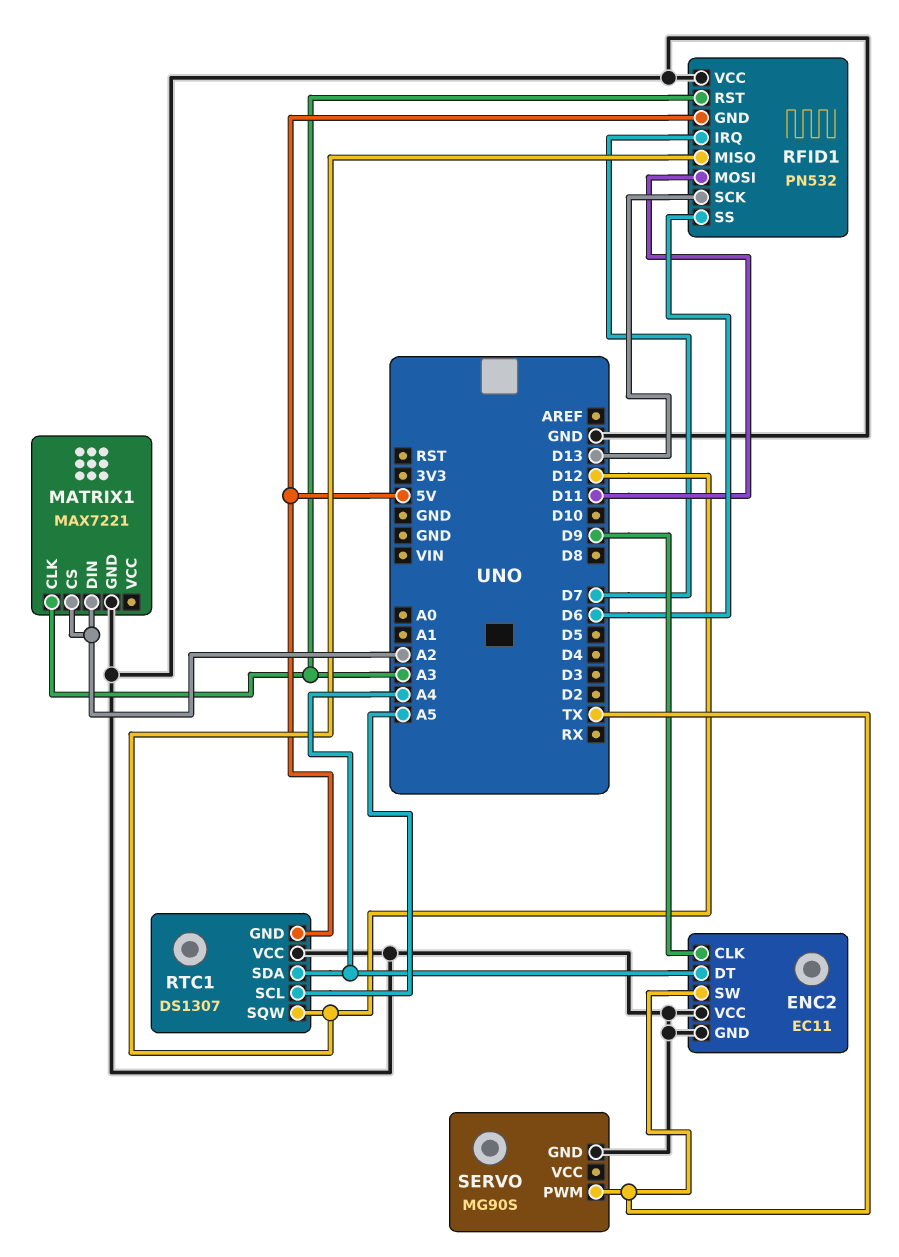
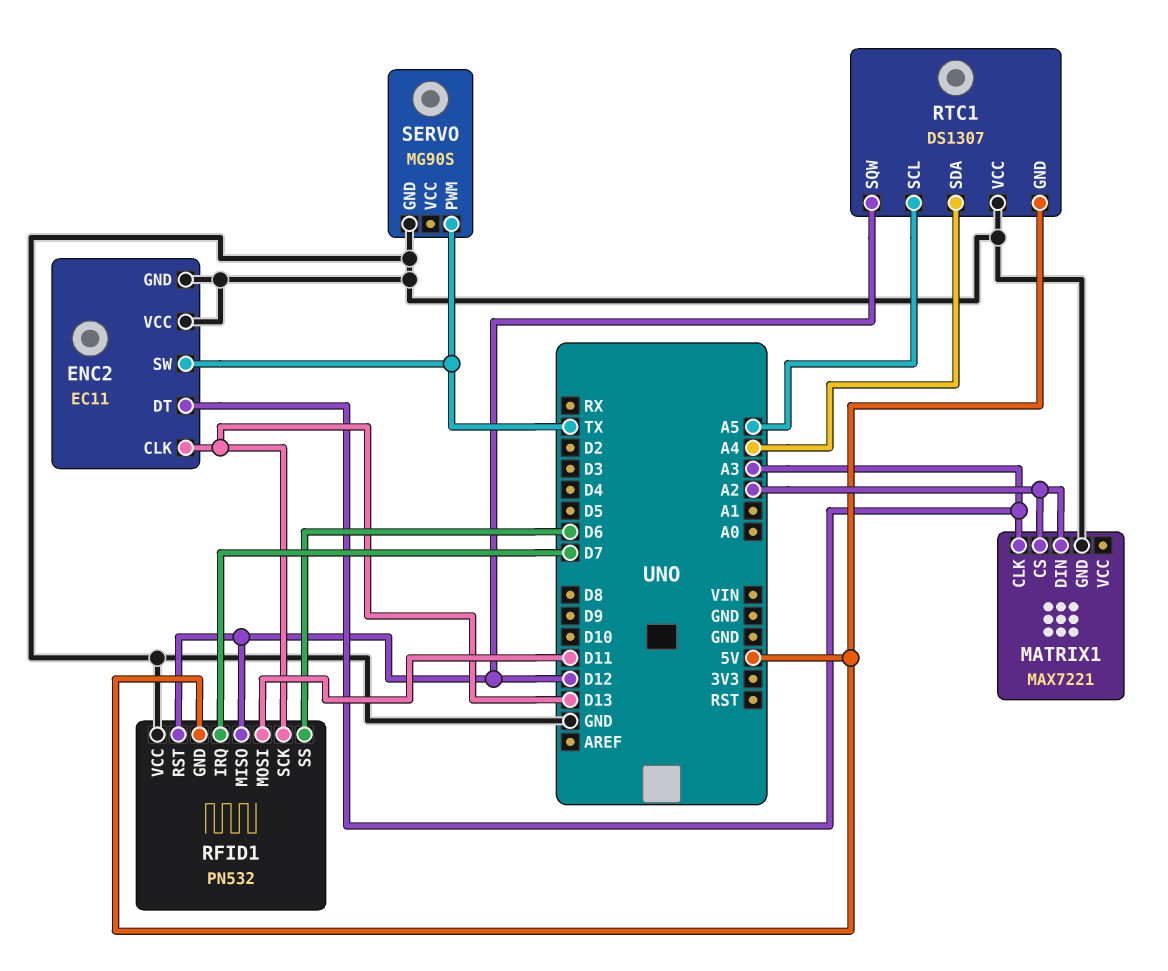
ENC2 pin CLK: D9 -> D13
ENC2 pin DT: A4 -> A3
RFID1 pin RST: A3 -> D12

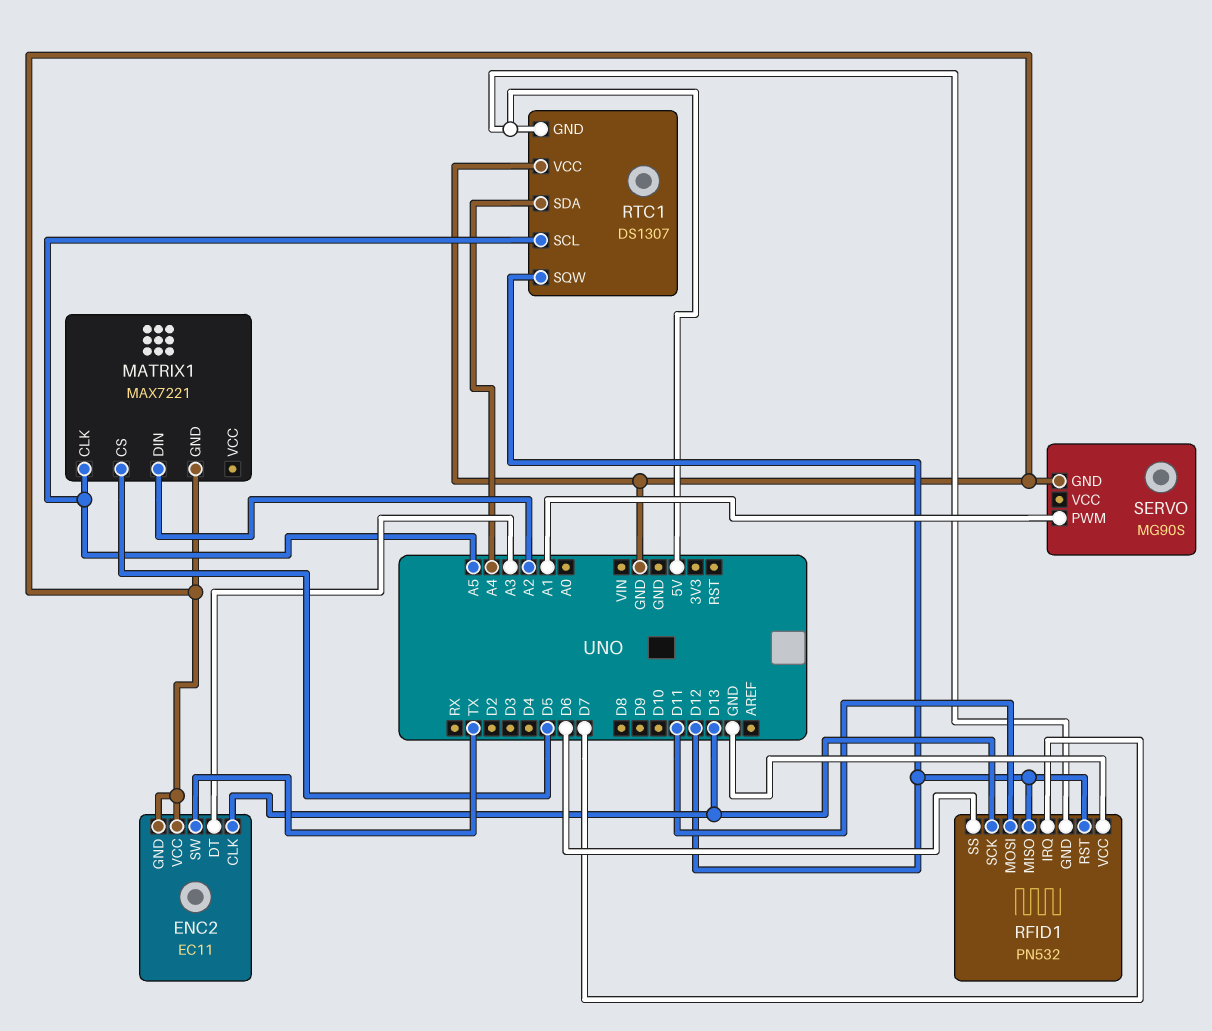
MATRIX1 pin CLK: A3 -> A5
MATRIX1 pin CS: A2 -> D5
SERVO pin PWM: TX -> A1

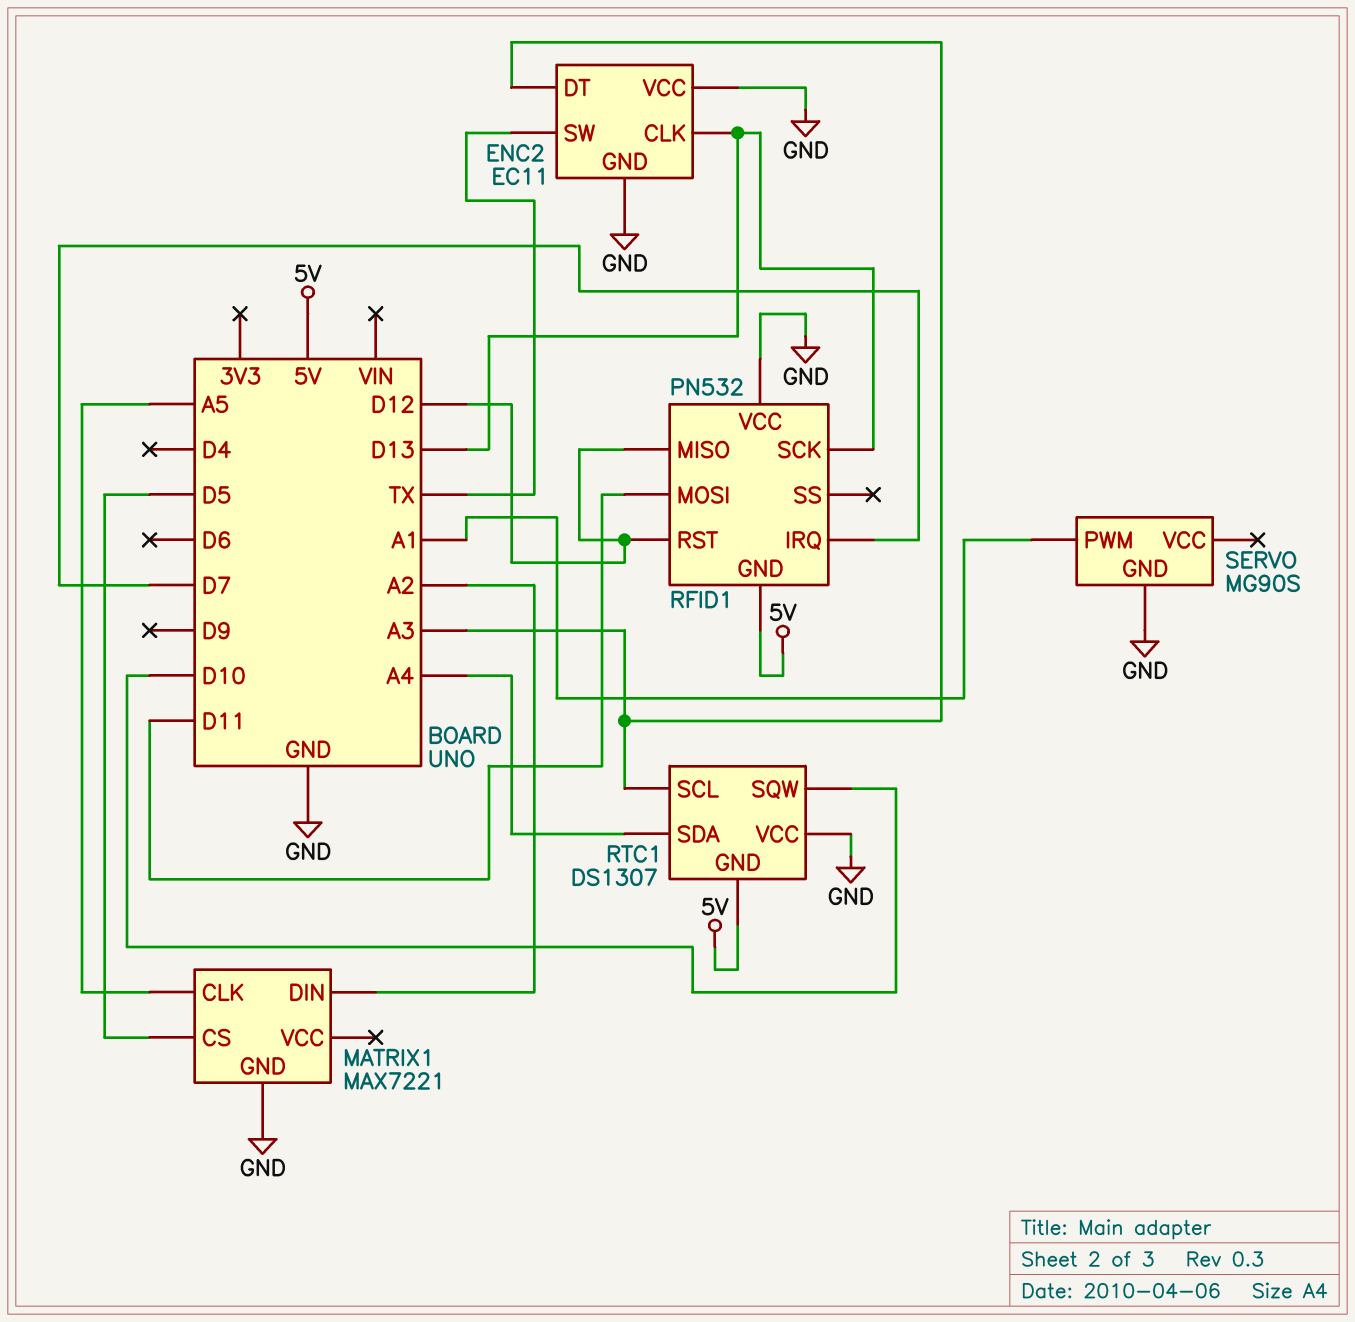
RFID1 pin SS: D6 -> none
RTC1 pin SCL: A5 -> A3
RTC1 pin SQW: D12 -> D10

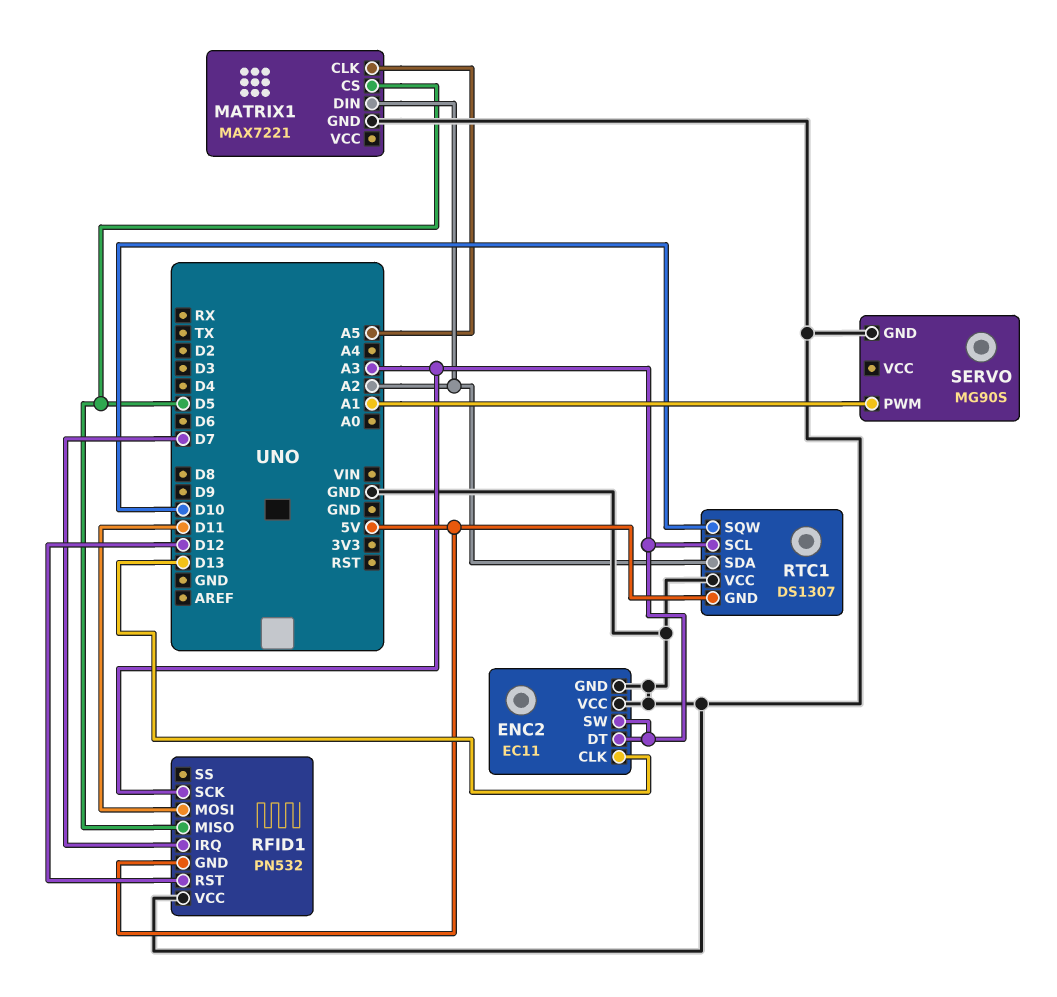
ENC2 pin SW: TX -> A3
RFID1 pin MISO: D12 -> D5
RFID1 pin SCK: D13 -> A3
RTC1 pin SDA: A4 -> A2

